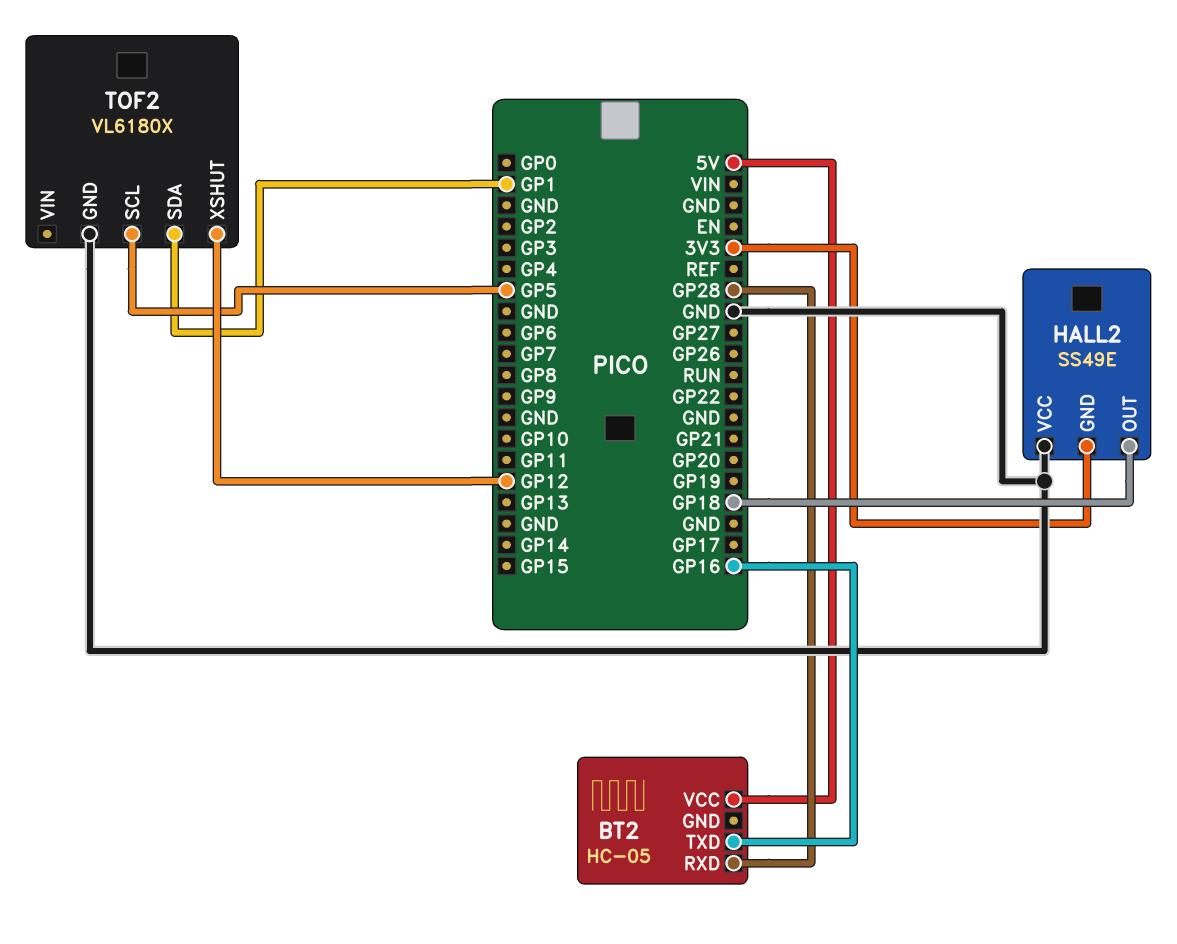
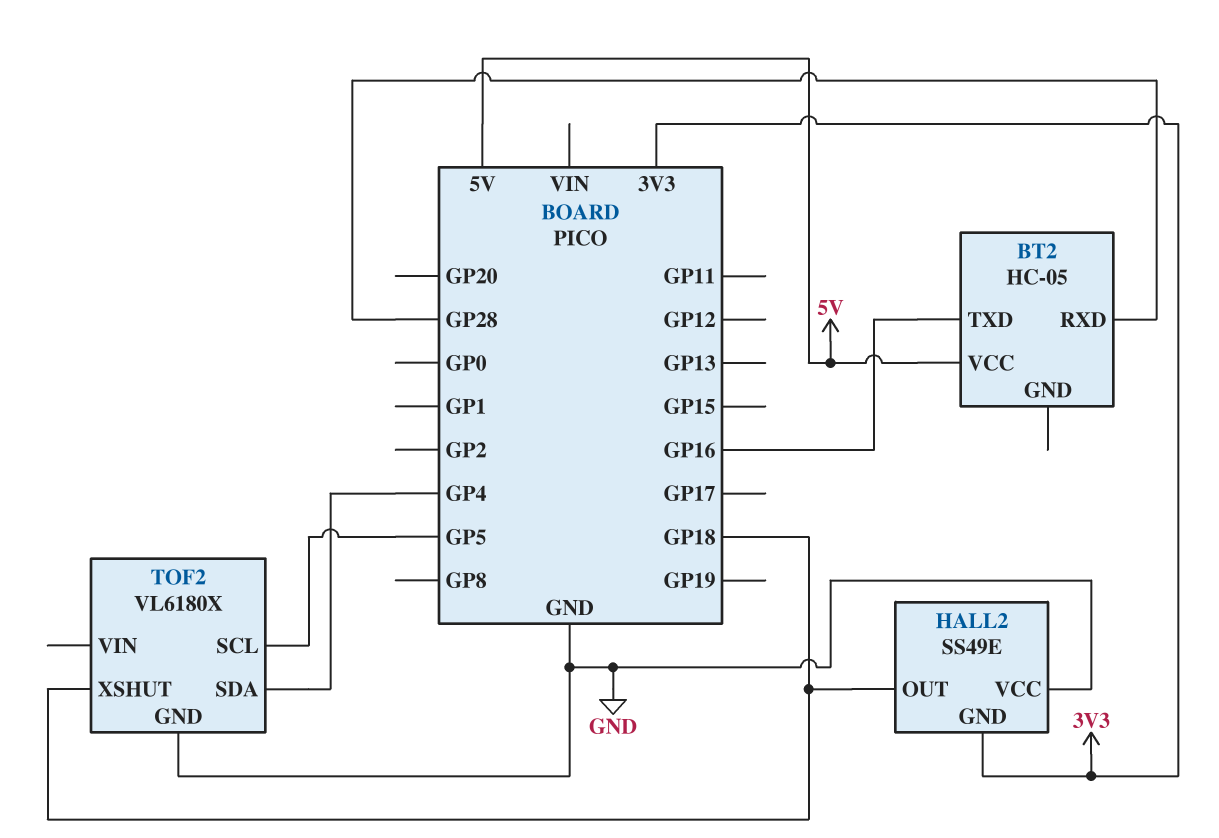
TOF2 pin SDA: GP1 -> GP4
TOF2 pin XSHUT: GP12 -> GP18

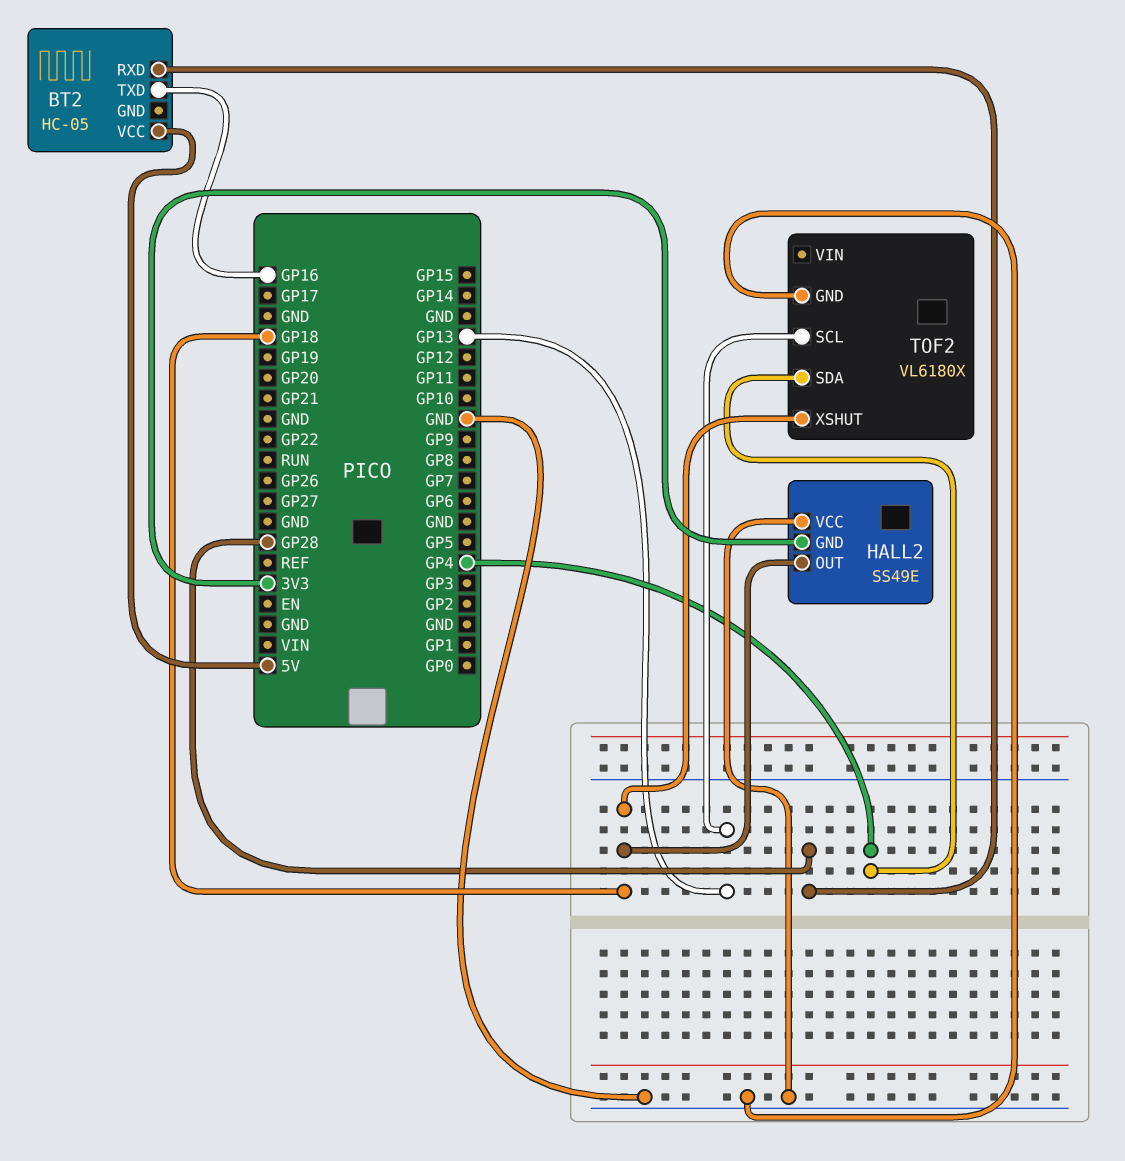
TOF2 pin SCL: GP5 -> GP13

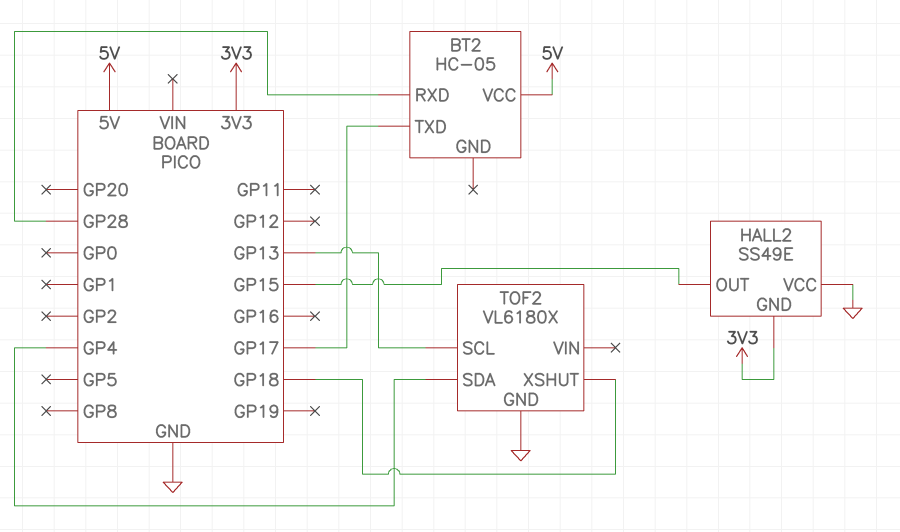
BT2 pin TXD: GP16 -> GP17
HALL2 pin OUT: GP18 -> GP15

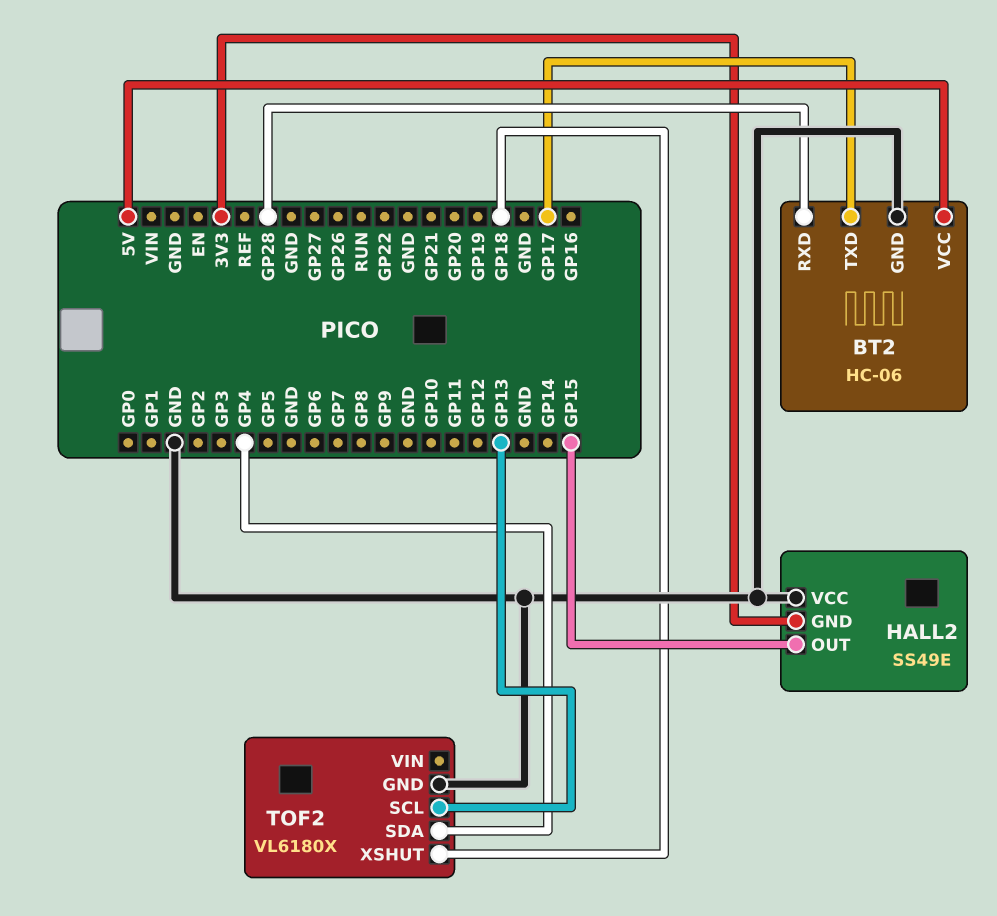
BT2: HC-05 -> HC-06
BT2 pin GND: none -> GND

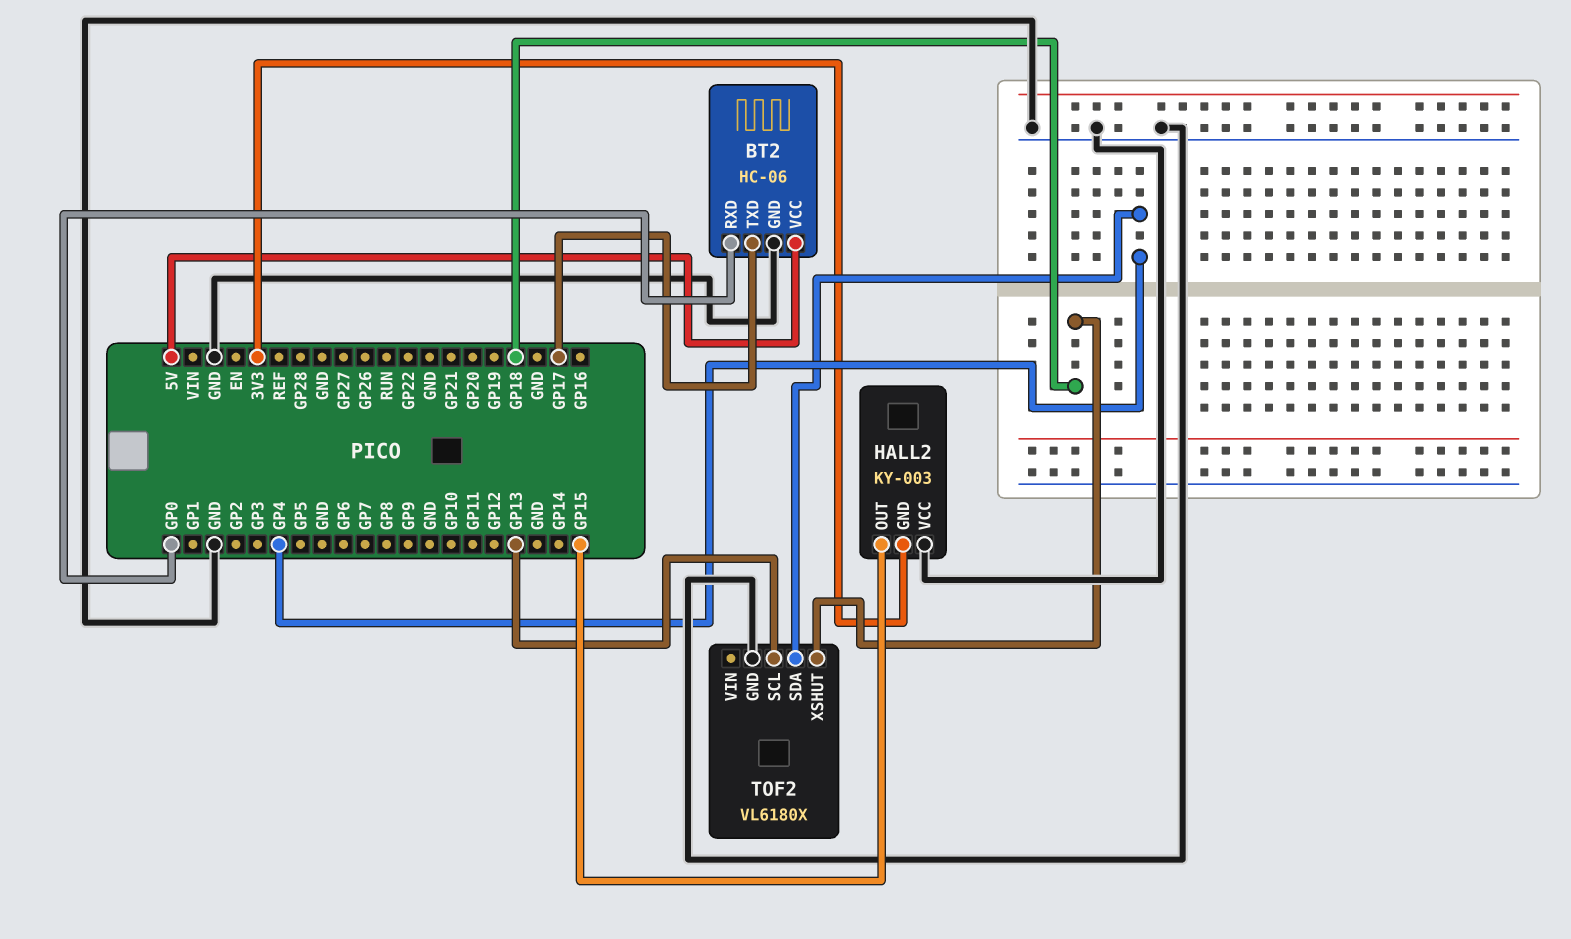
BT2 pin RXD: GP28 -> GP0
HALL2: SS49E -> KY-003

